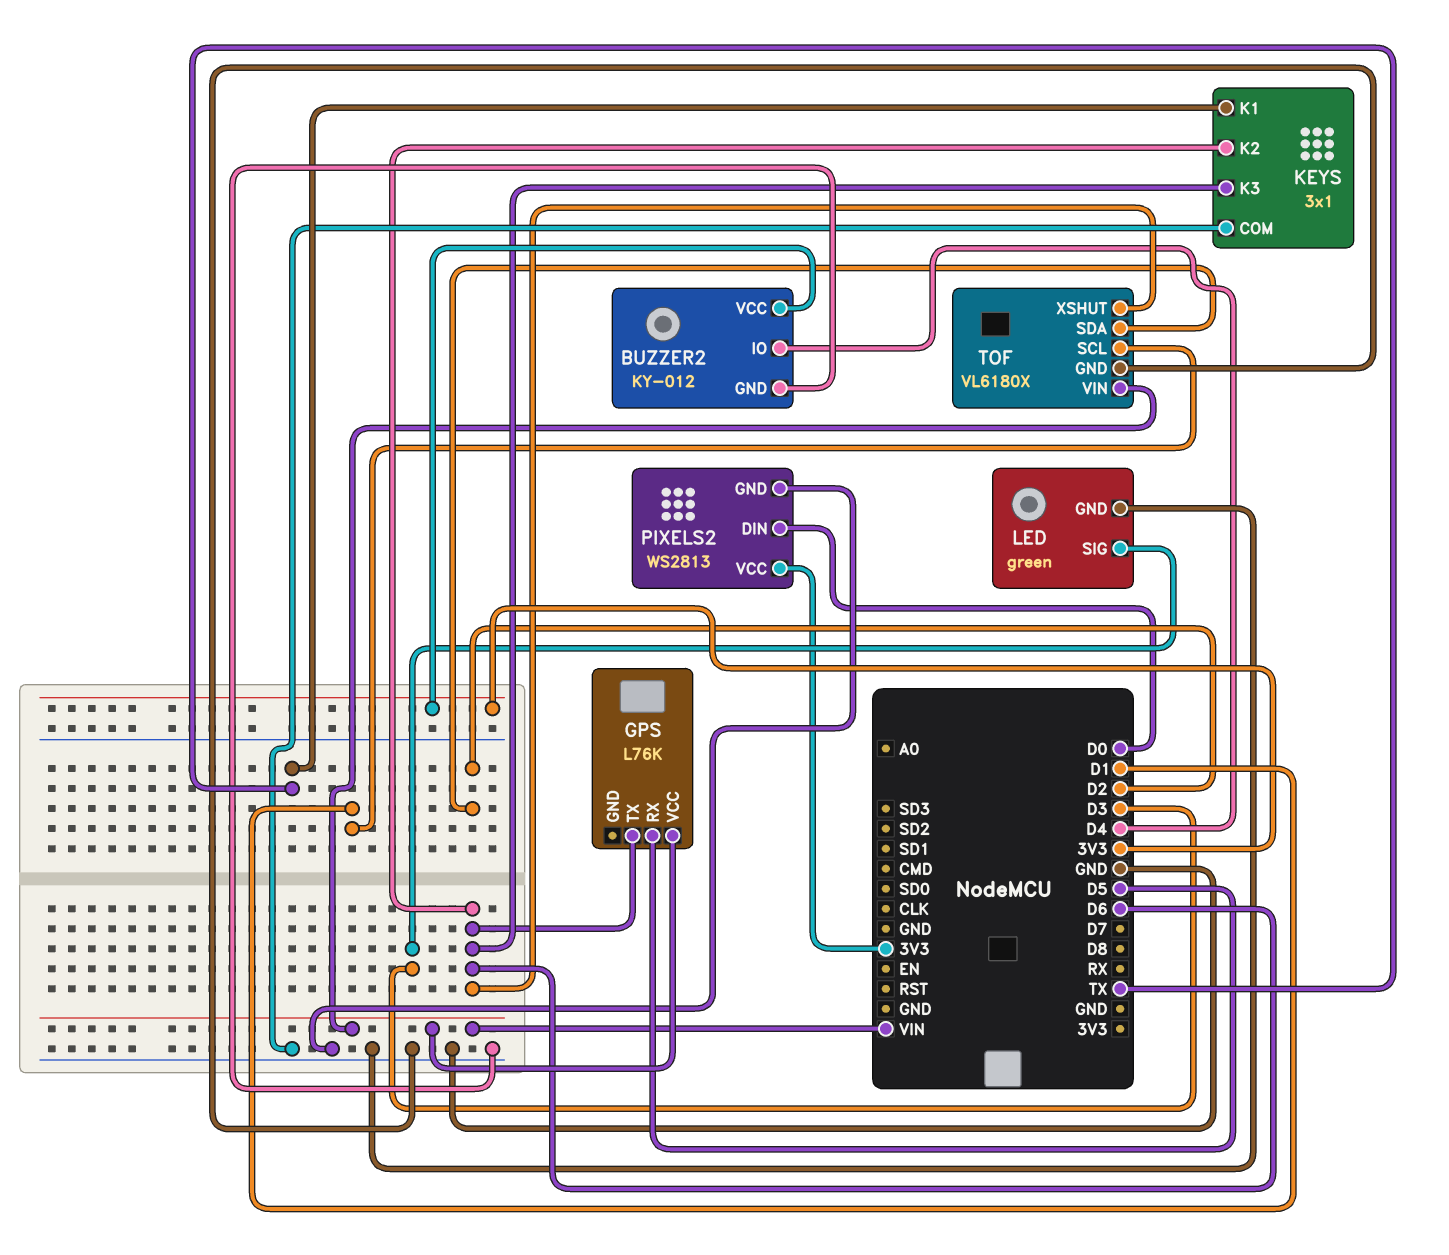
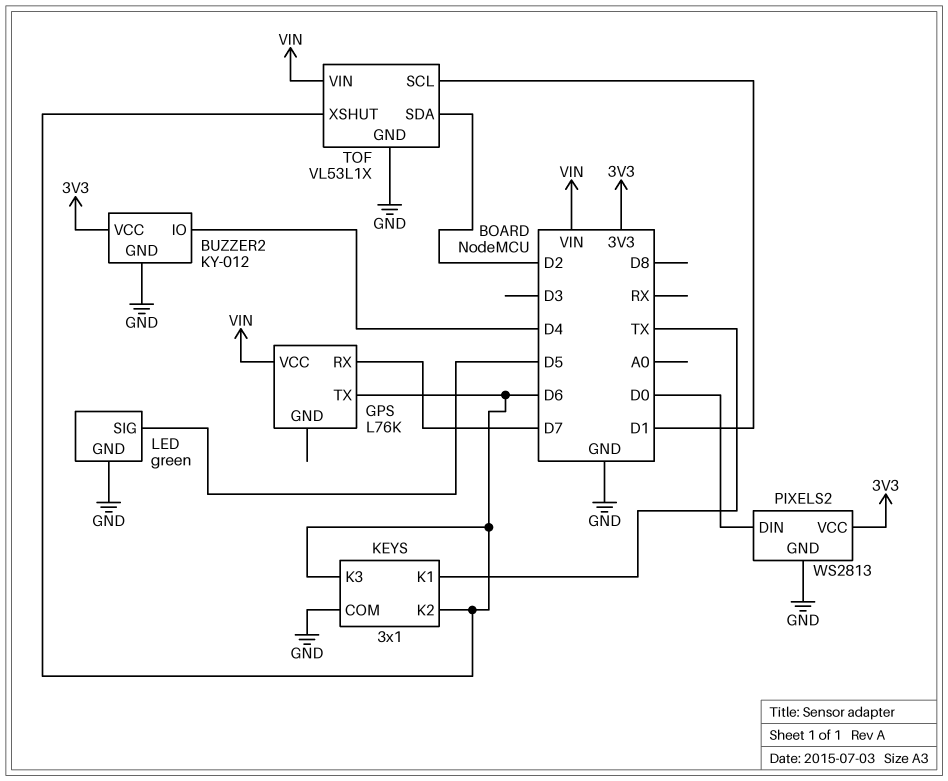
GPS pin RX: D5 -> D7
LED pin SIG: D3 -> D5
TOF: VL6180X -> VL53L1X

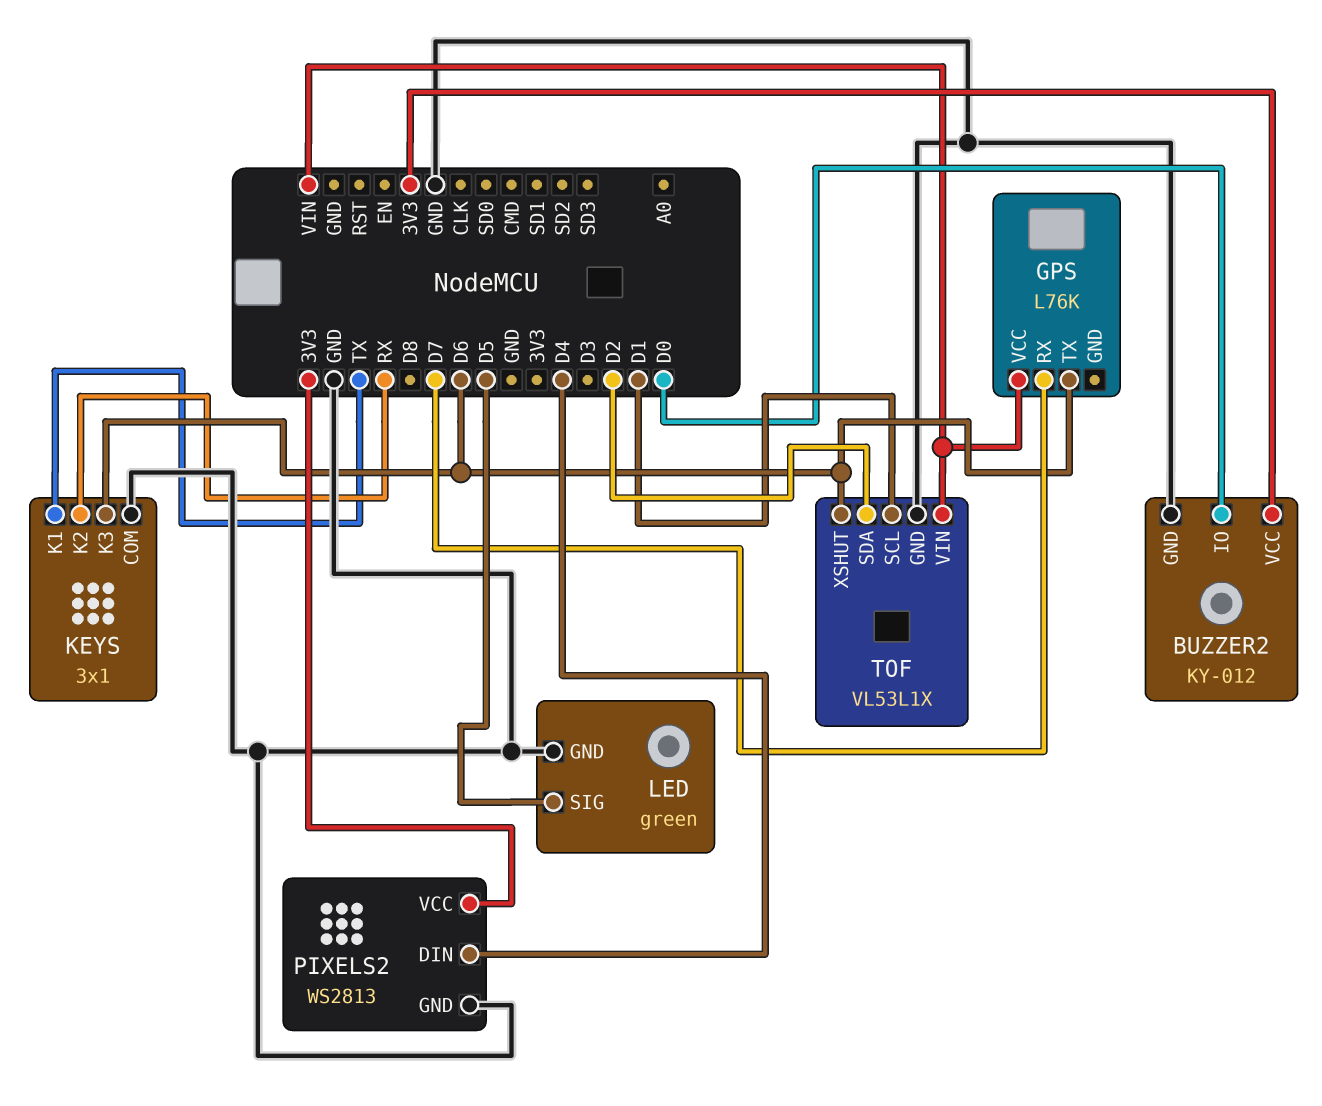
BUZZER2 pin IO: D4 -> D0
KEYS pin K2: D6 -> RX
PIXELS2 pin DIN: D0 -> D4

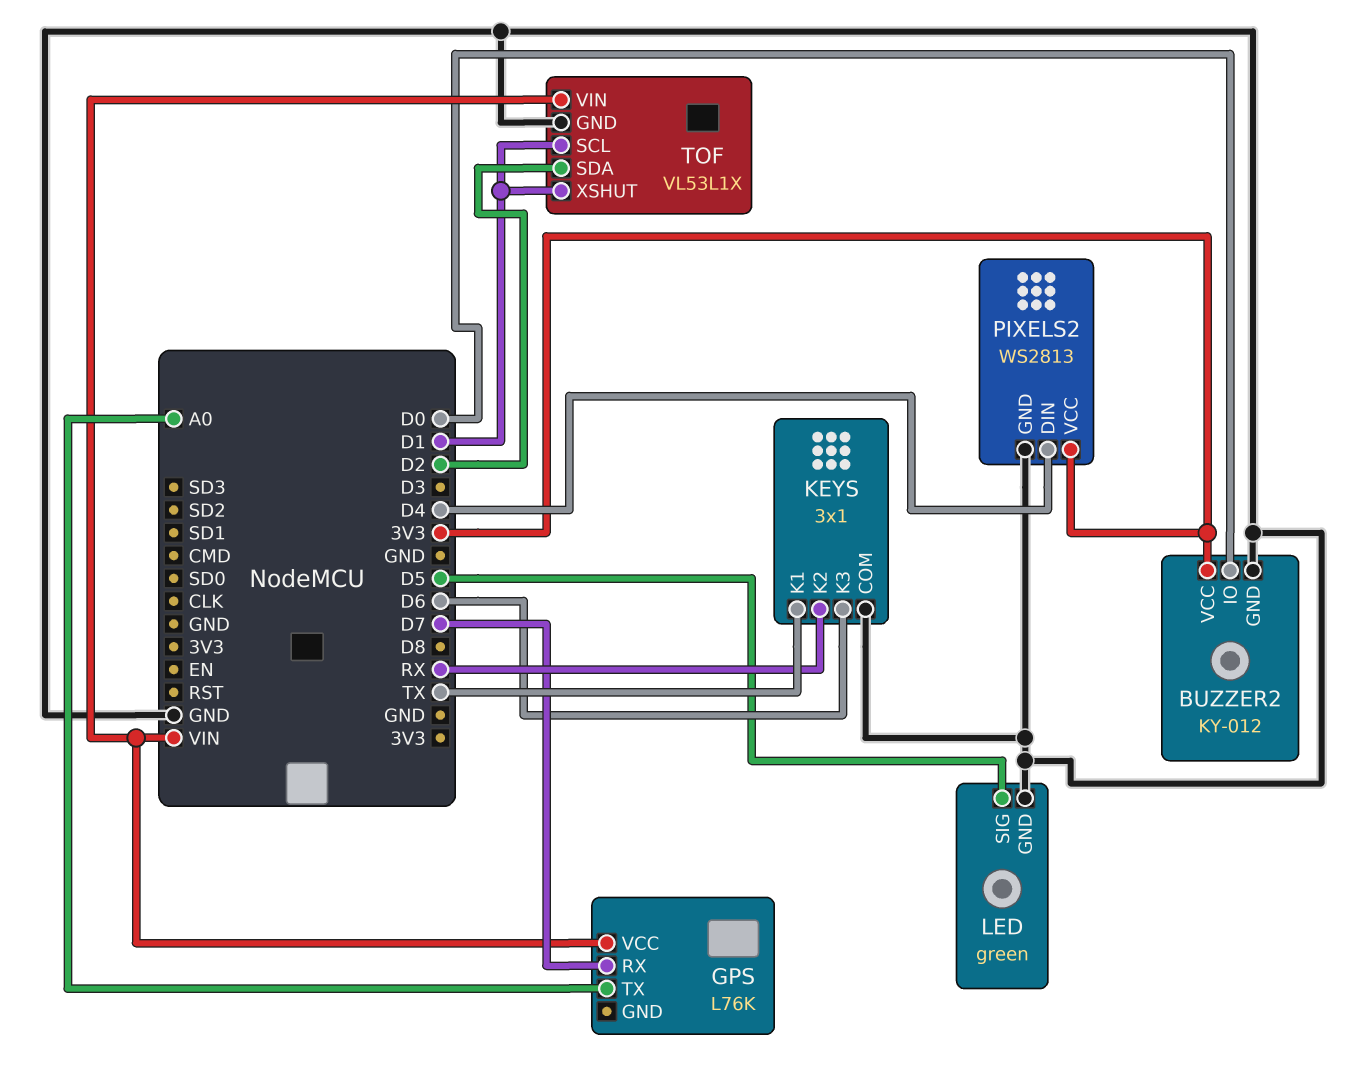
GPS pin TX: D6 -> A0
TOF pin XSHUT: D6 -> D1

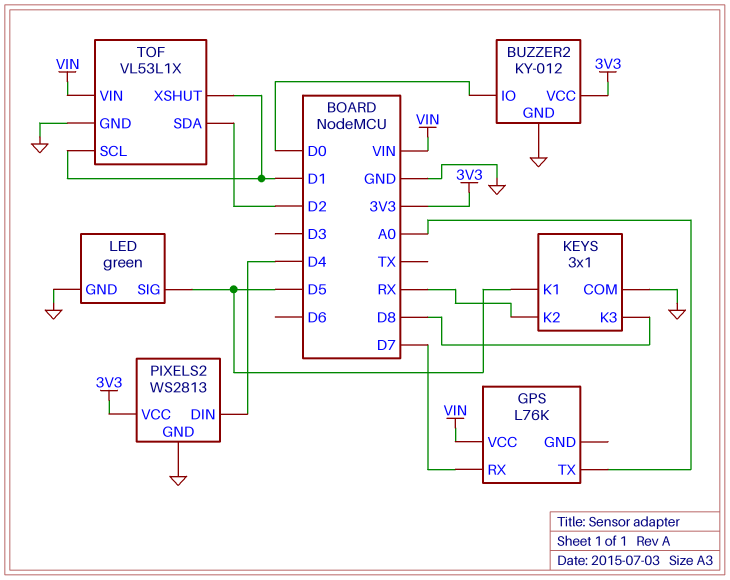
KEYS pin K1: TX -> D5
KEYS pin K3: D6 -> D8

